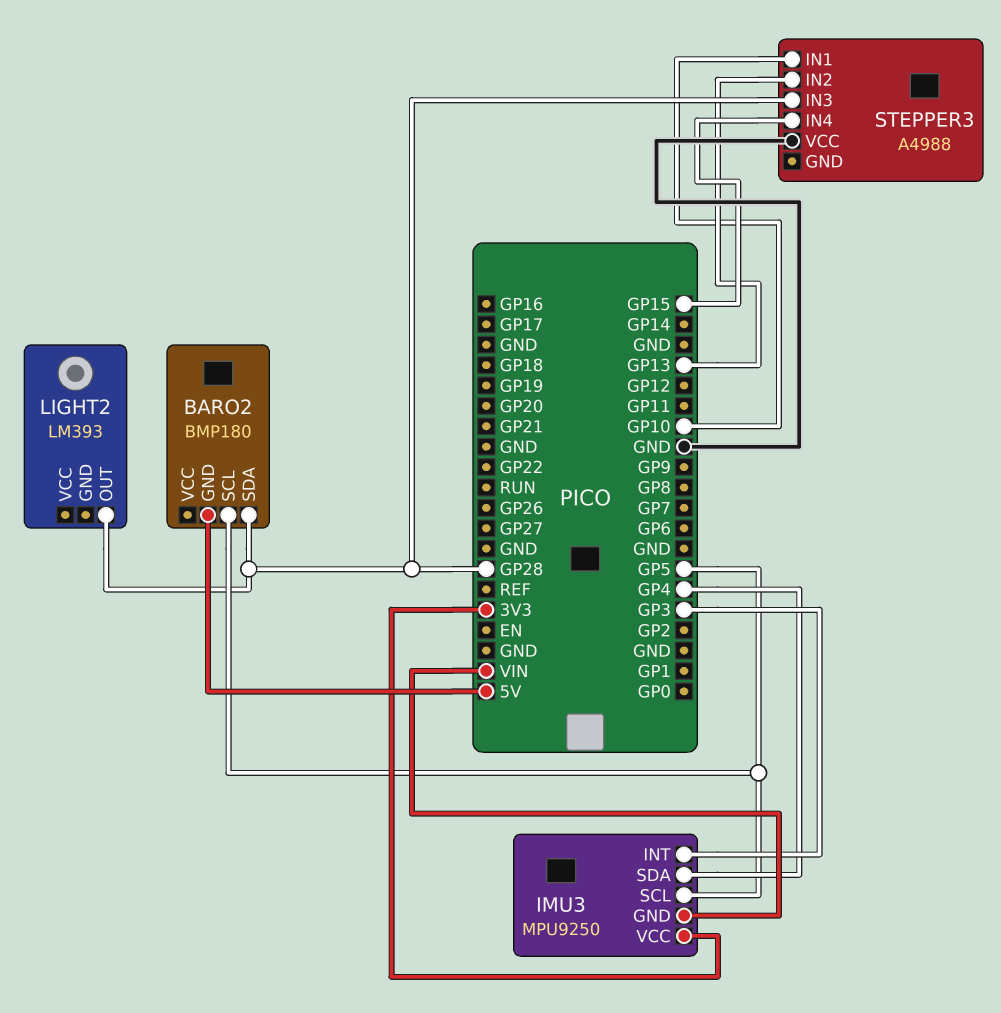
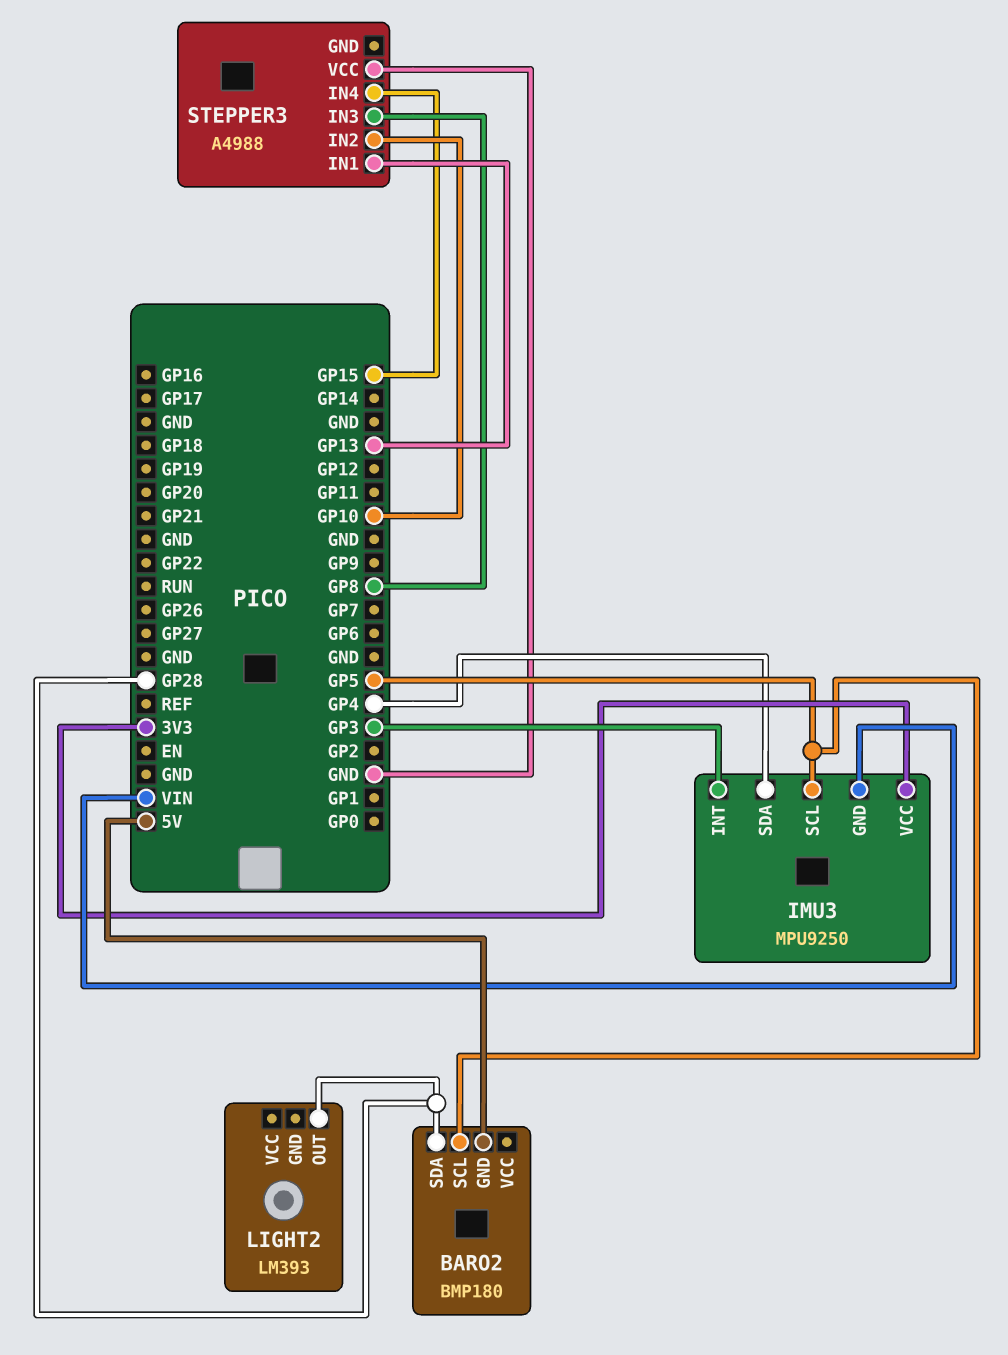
STEPPER3 pin IN1: GP10 -> GP13
STEPPER3 pin IN2: GP13 -> GP10
STEPPER3 pin IN3: GP28 -> GP8

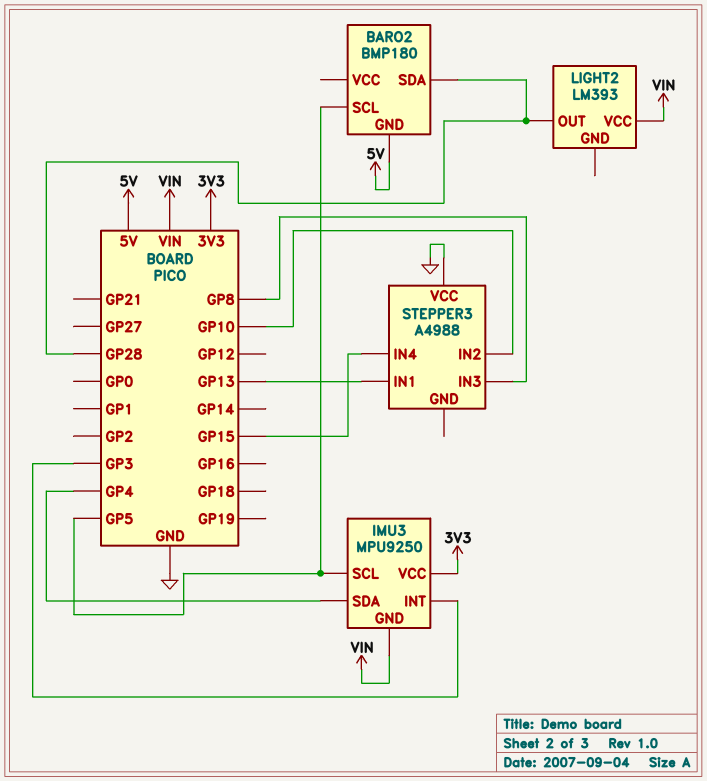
LIGHT2 pin VCC: none -> VIN

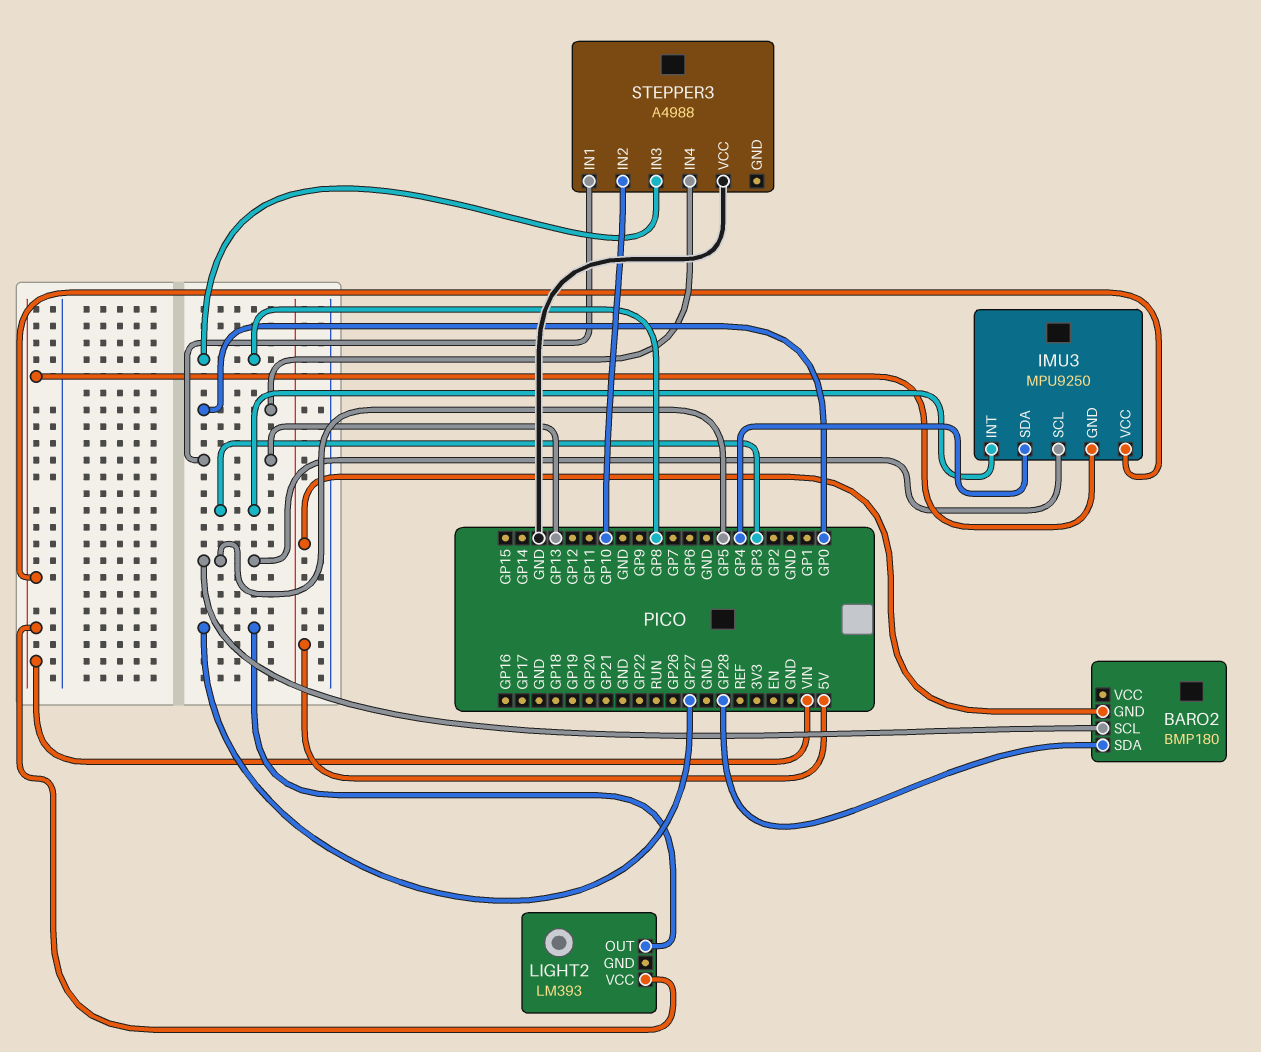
IMU3 pin VCC: 3V3 -> VIN
LIGHT2 pin OUT: GP28 -> GP27
STEPPER3 pin IN4: GP15 -> GP0

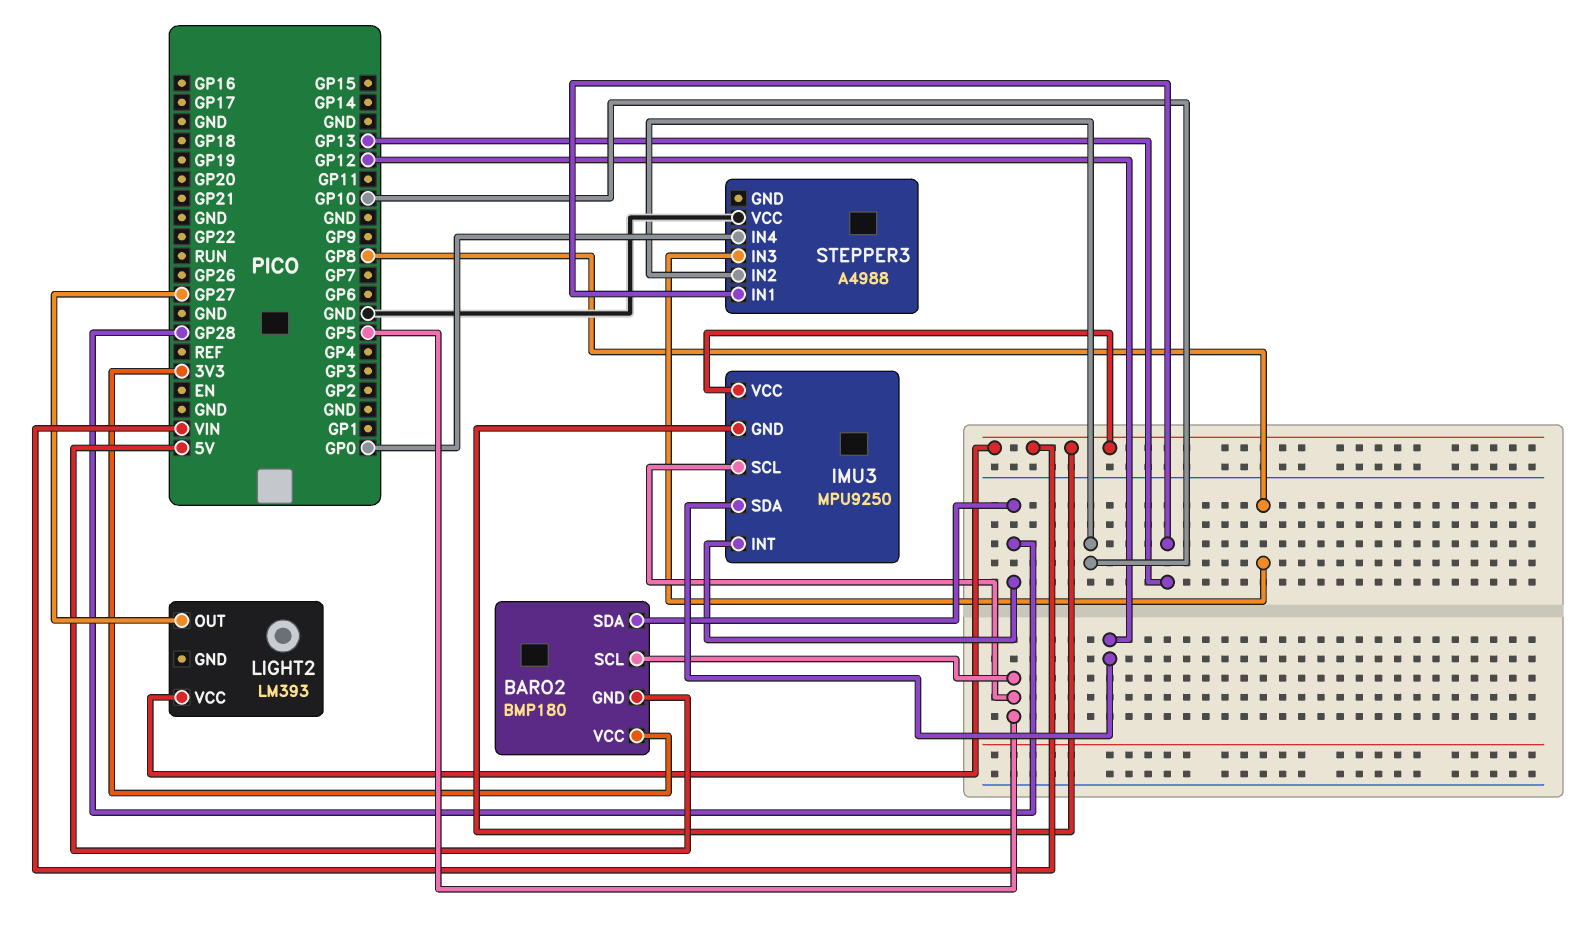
BARO2 pin VCC: none -> 3V3
IMU3 pin INT: GP3 -> GP28
IMU3 pin SDA: GP4 -> GP12

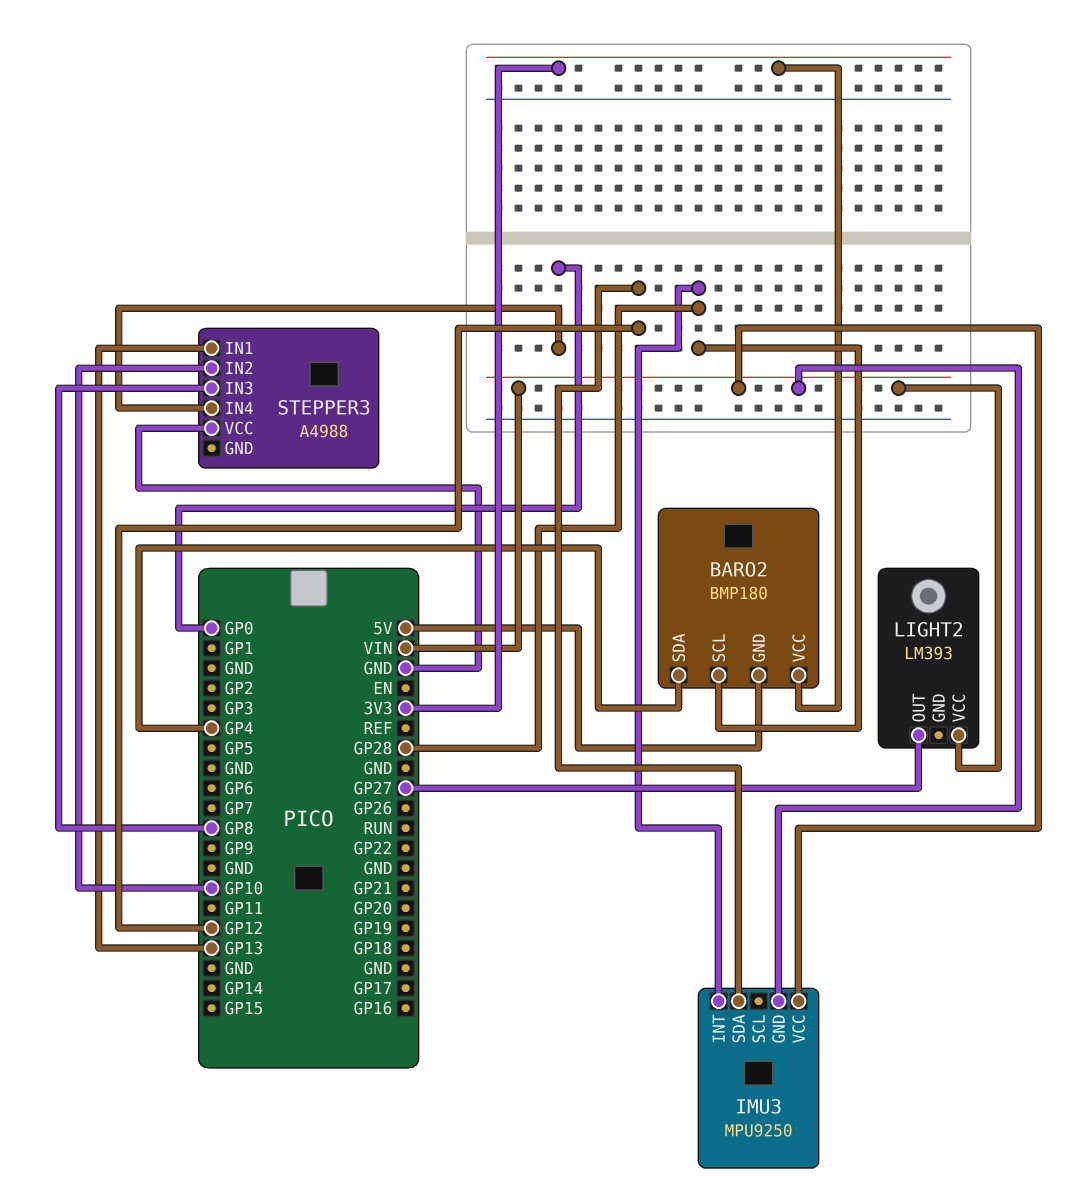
BARO2 pin SCL: GP5 -> GP28
BARO2 pin SDA: GP28 -> GP4
IMU3 pin SCL: GP5 -> none

